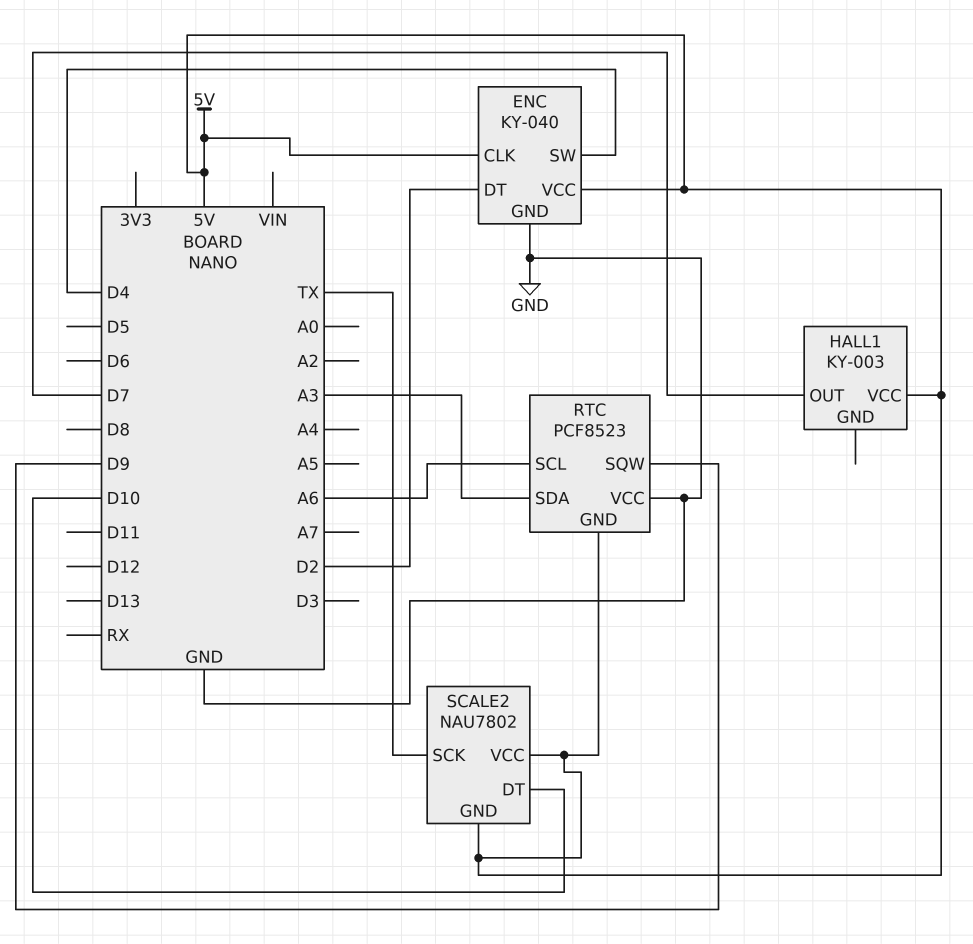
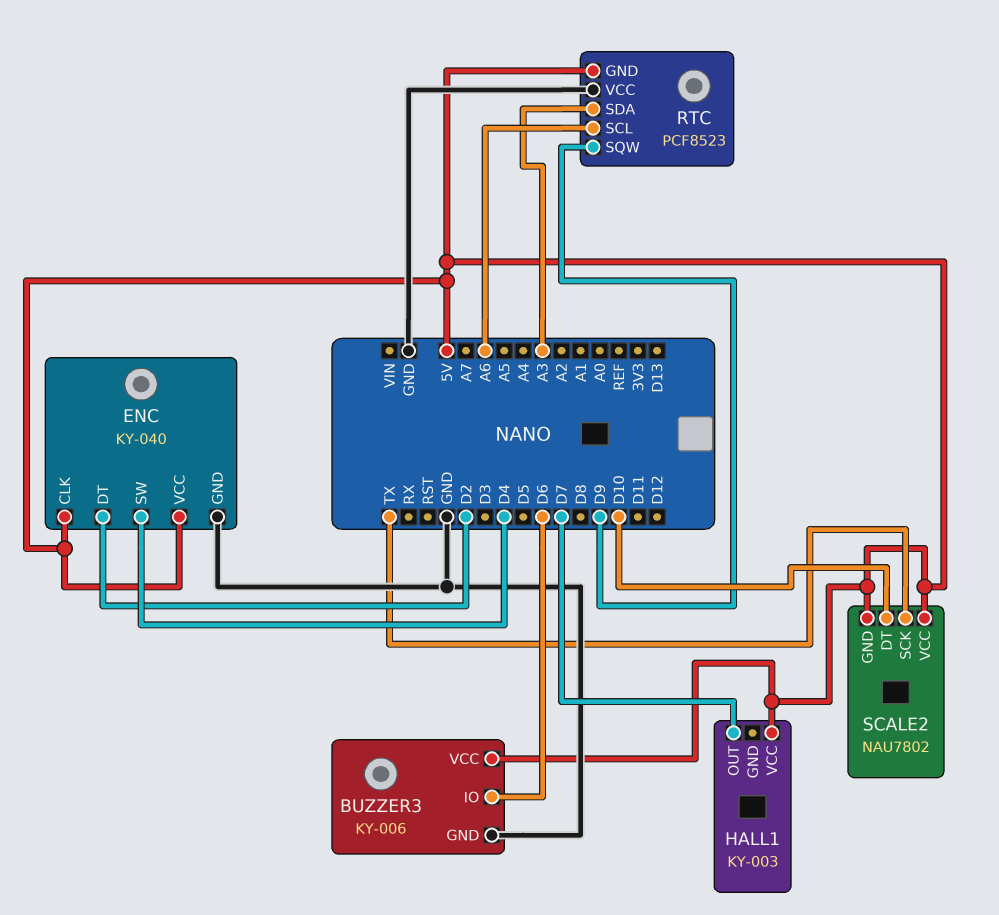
BUZZER3: none -> KY-006
BUZZER3 pin GND: none -> GND
BUZZER3 pin IO: none -> D6
BUZZER3 pin VCC: none -> 5V

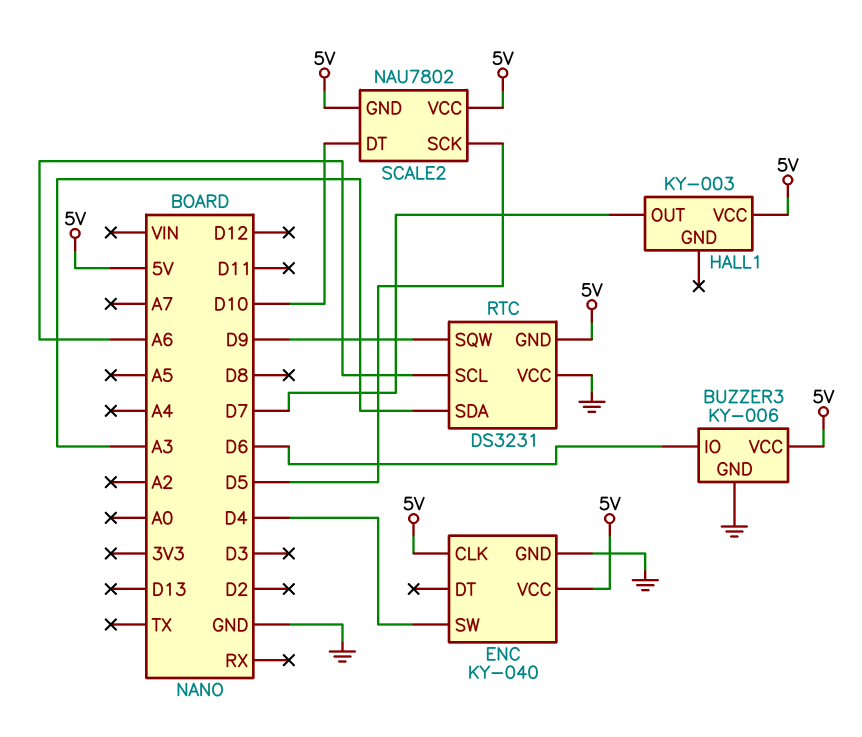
ENC pin DT: D2 -> none
RTC: PCF8523 -> DS3231
SCALE2 pin SCK: TX -> D5

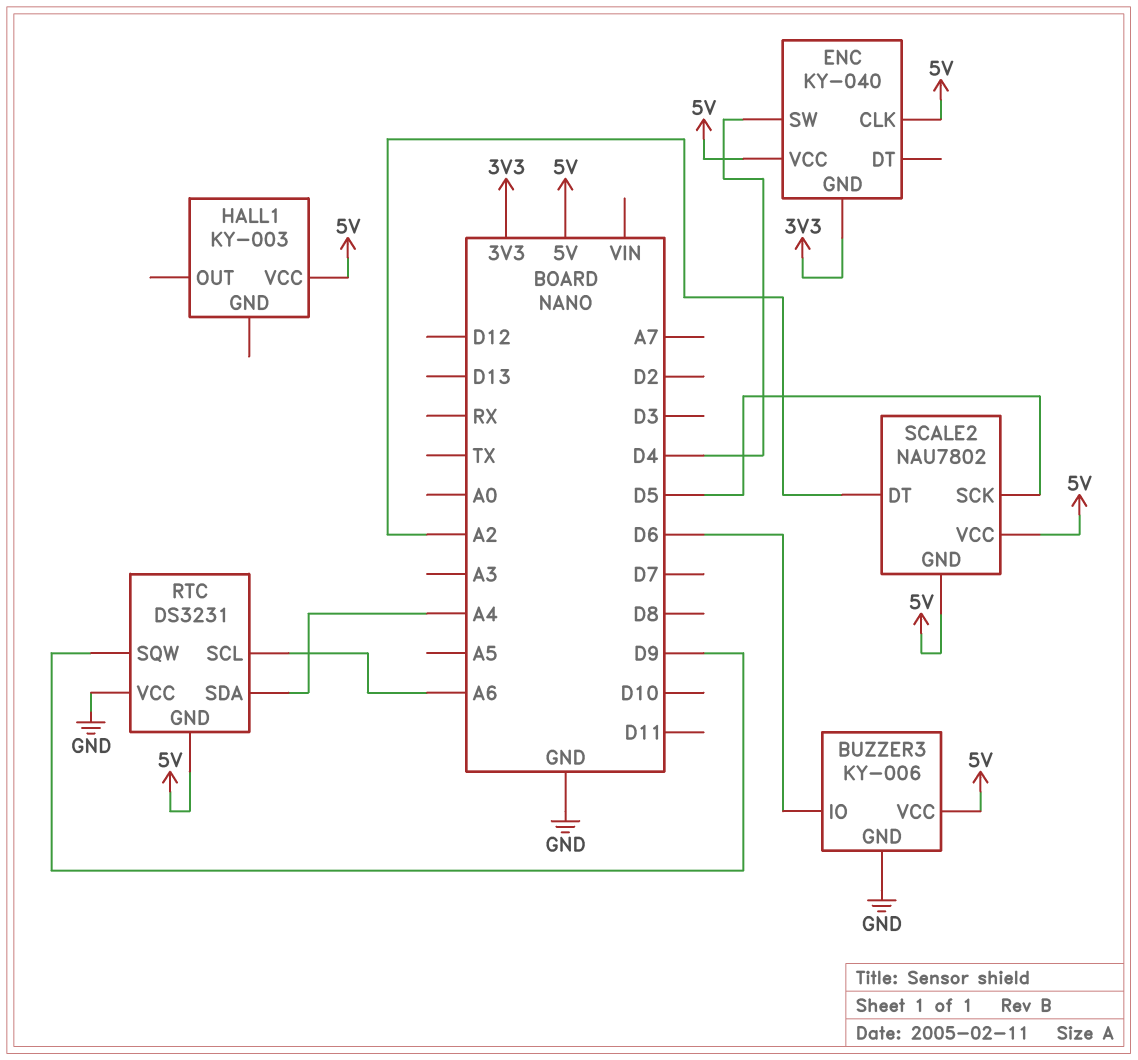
ENC pin GND: GND -> 3V3
HALL1 pin OUT: D7 -> none
RTC pin SDA: A3 -> A4
SCALE2 pin DT: D10 -> A2

